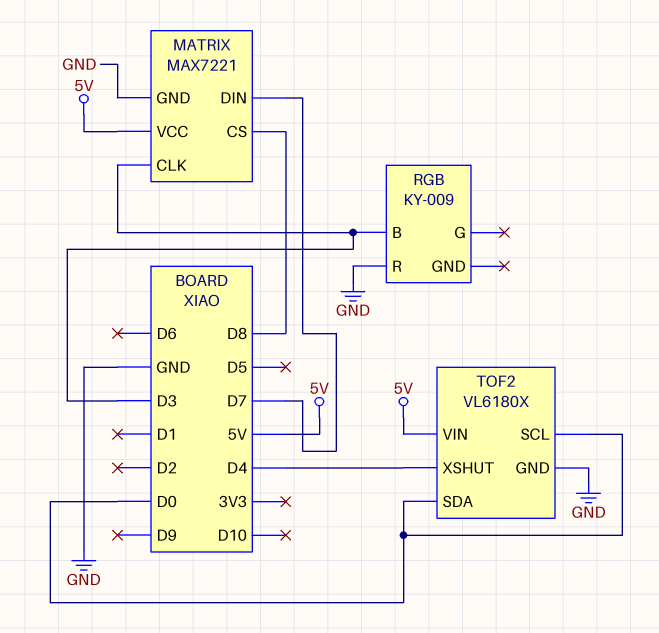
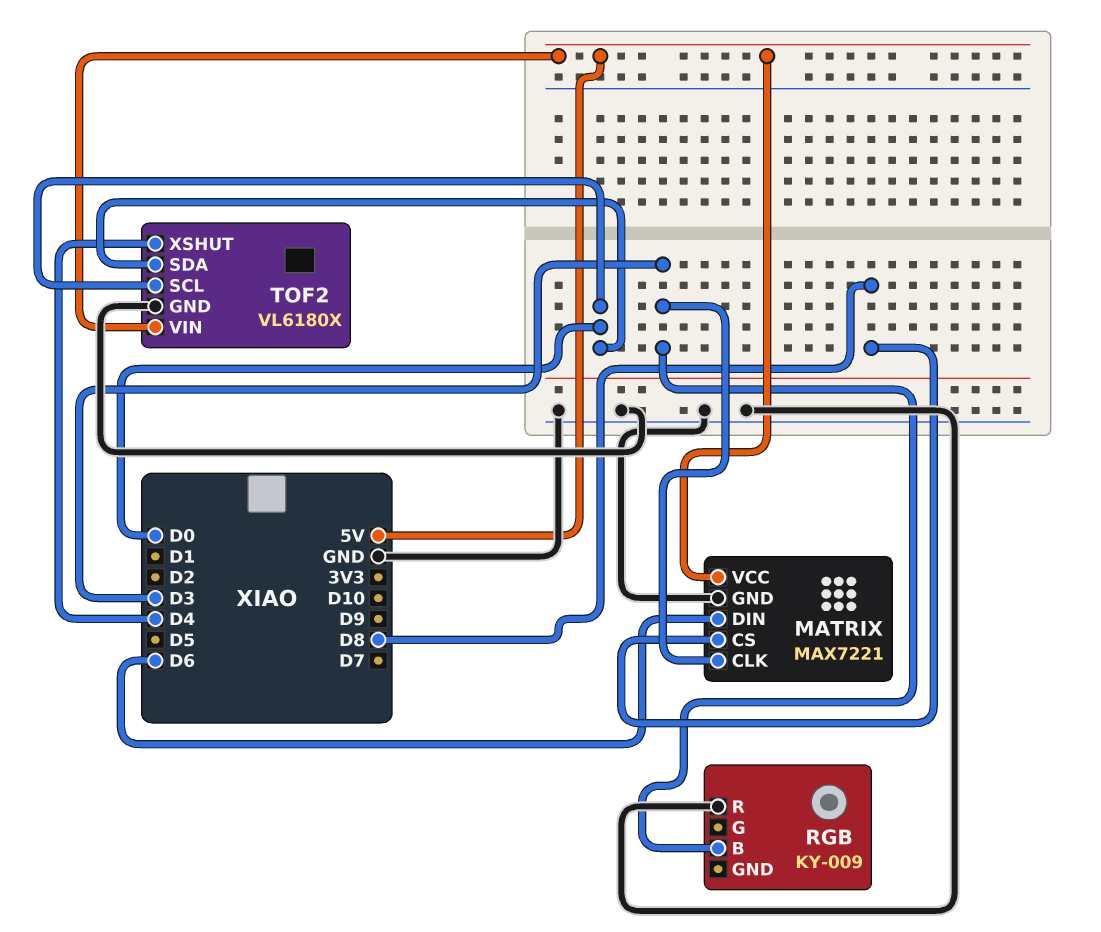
MATRIX pin DIN: D7 -> D6

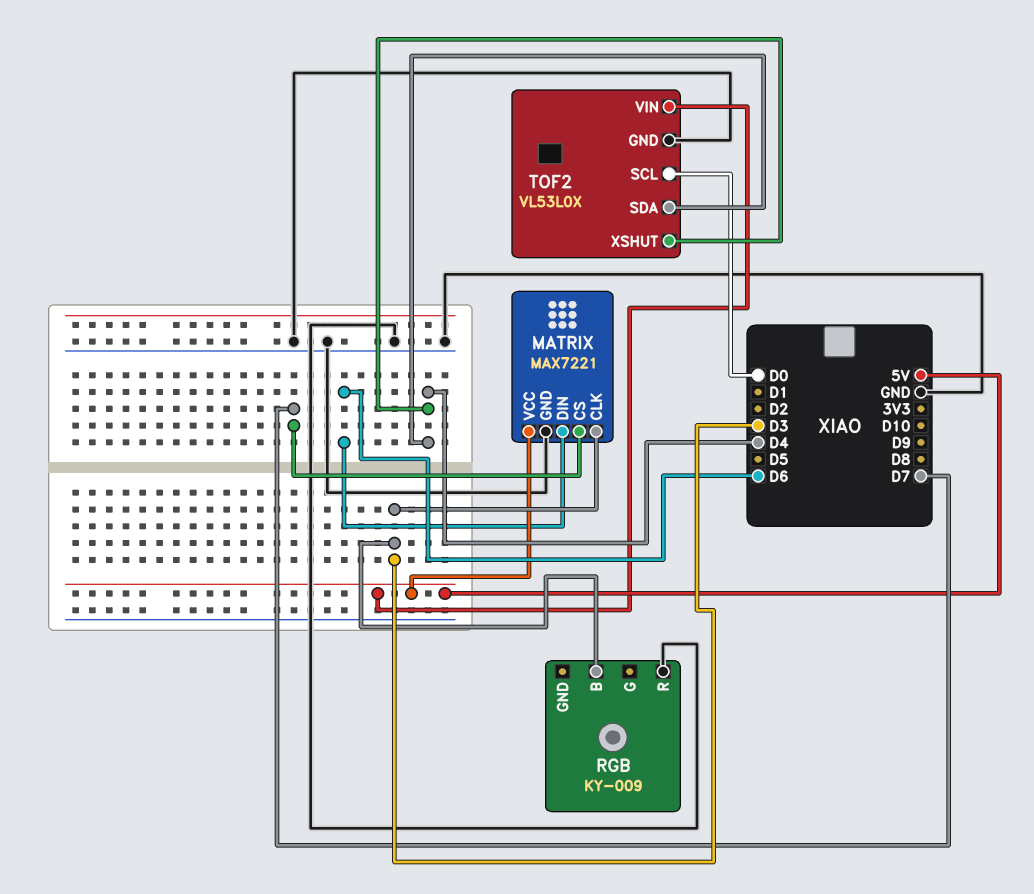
MATRIX pin CS: D8 -> D7
TOF2: VL6180X -> VL53L0X
TOF2 pin SDA: D0 -> D4

